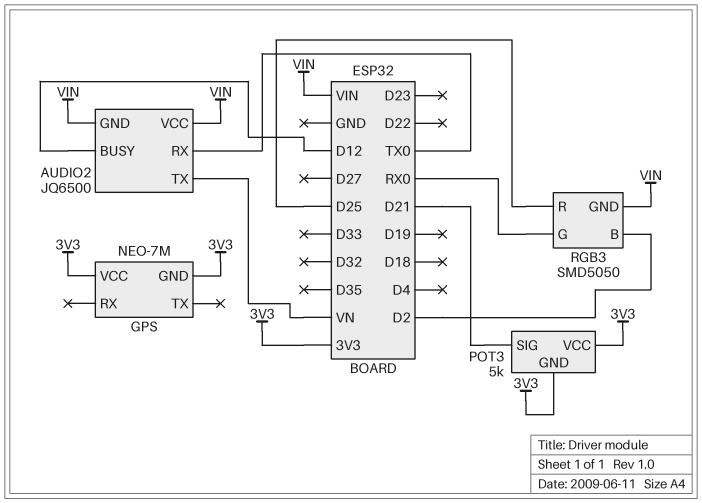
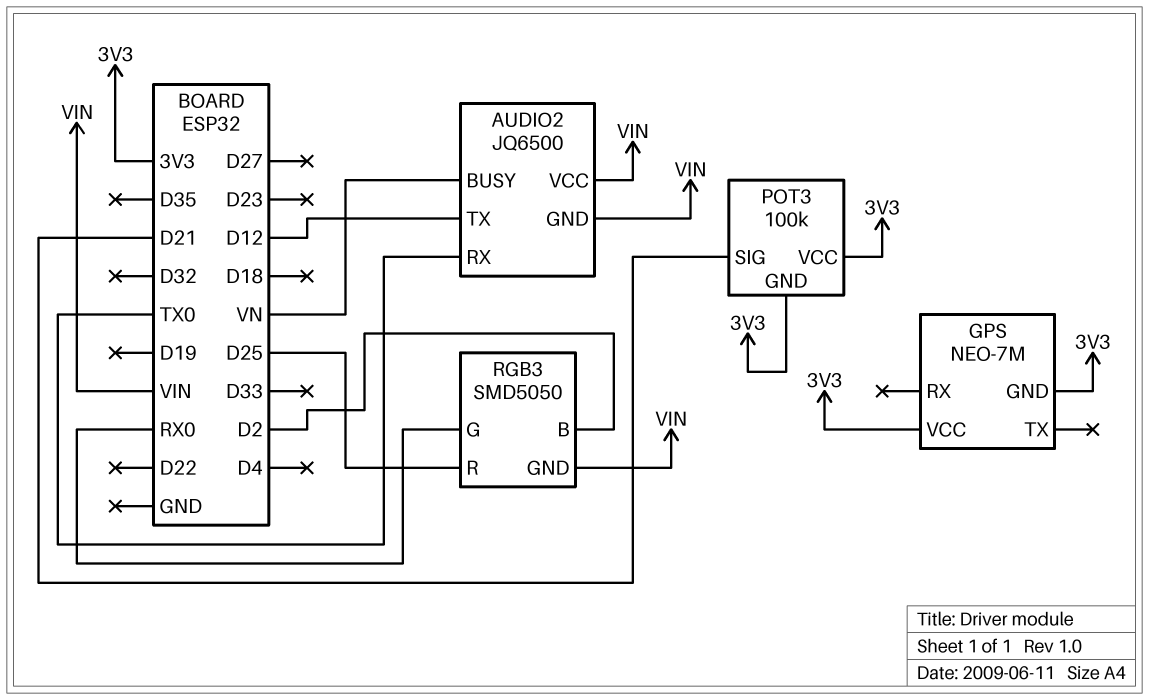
AUDIO2 pin BUSY: D12 -> VN
AUDIO2 pin TX: VN -> D12
POT3: 5k -> 100k

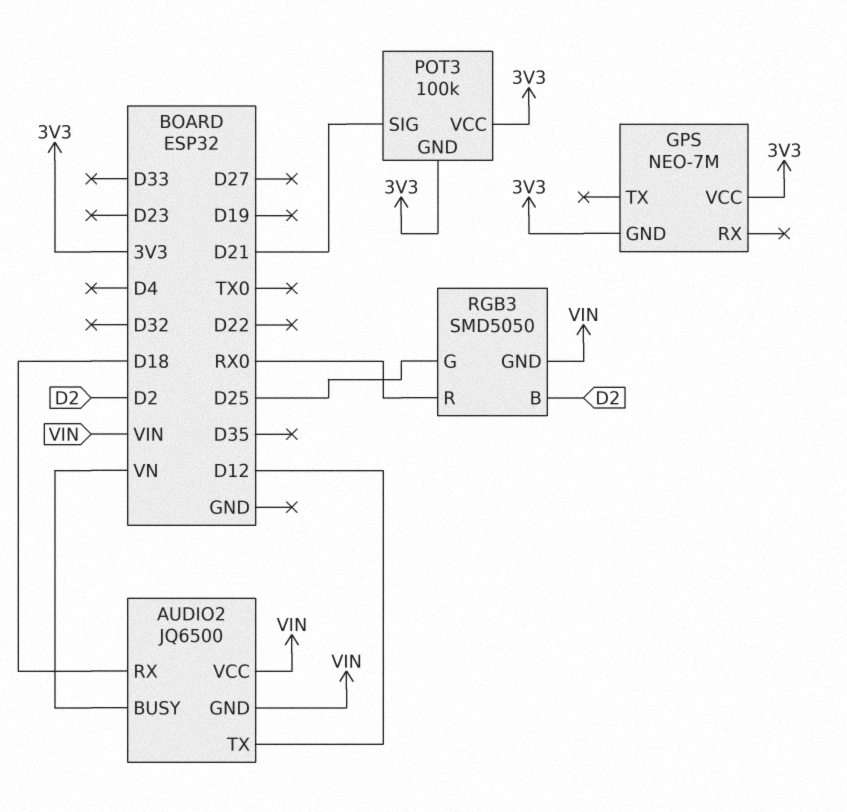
AUDIO2 pin RX: TX0 -> D18
RGB3 pin G: RX0 -> D25
RGB3 pin R: D25 -> RX0

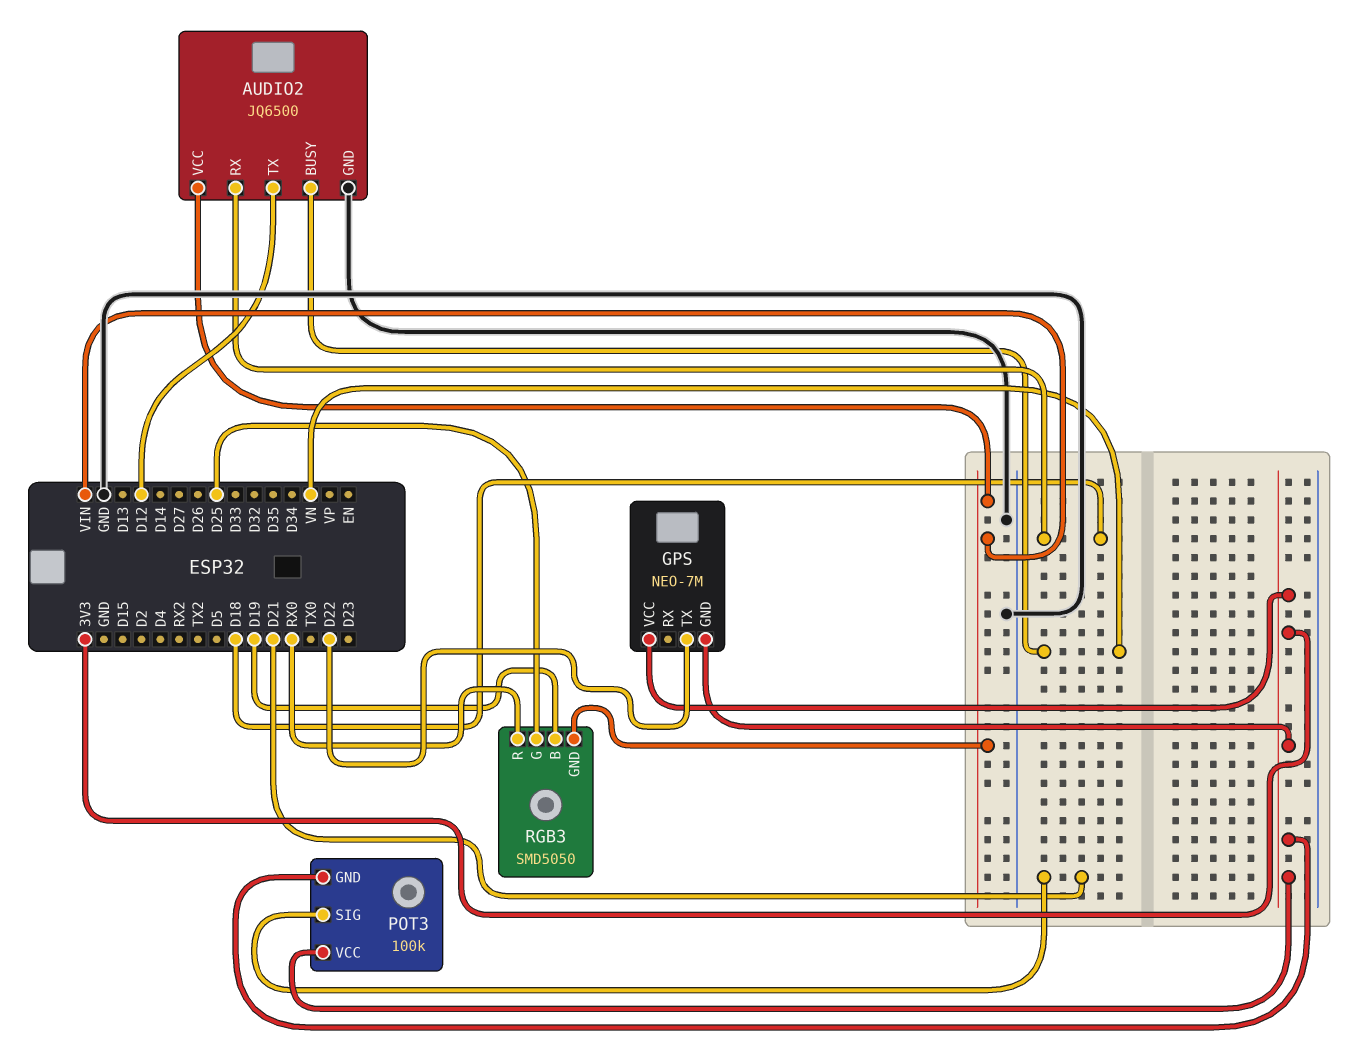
AUDIO2 pin GND: VIN -> GND
GPS pin TX: none -> D22
RGB3 pin B: D2 -> D19

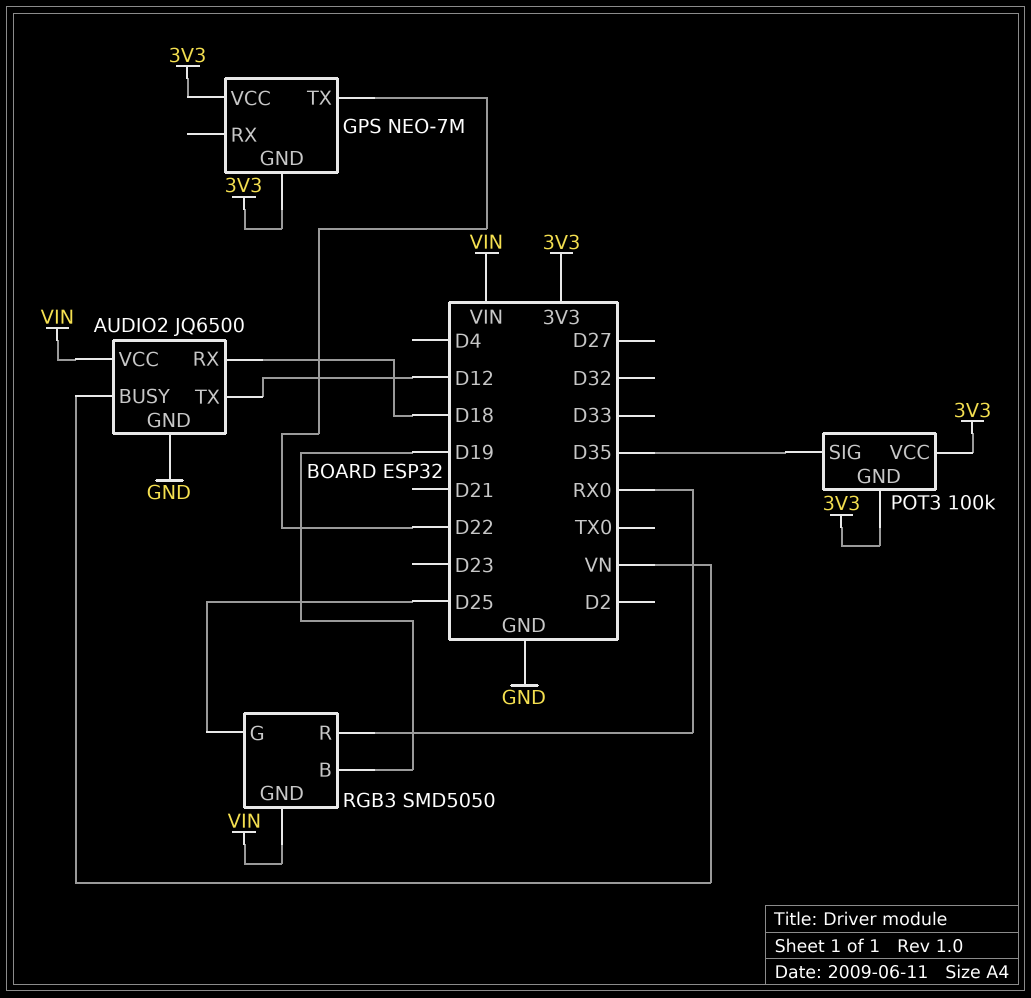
POT3 pin SIG: D21 -> D35

